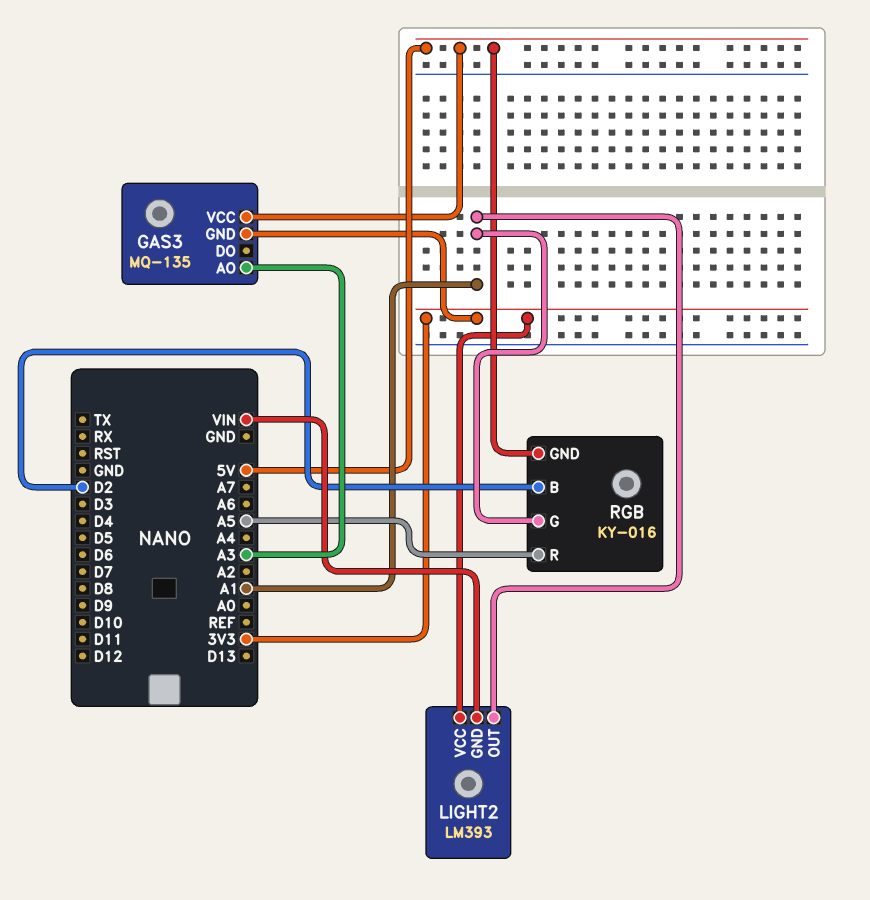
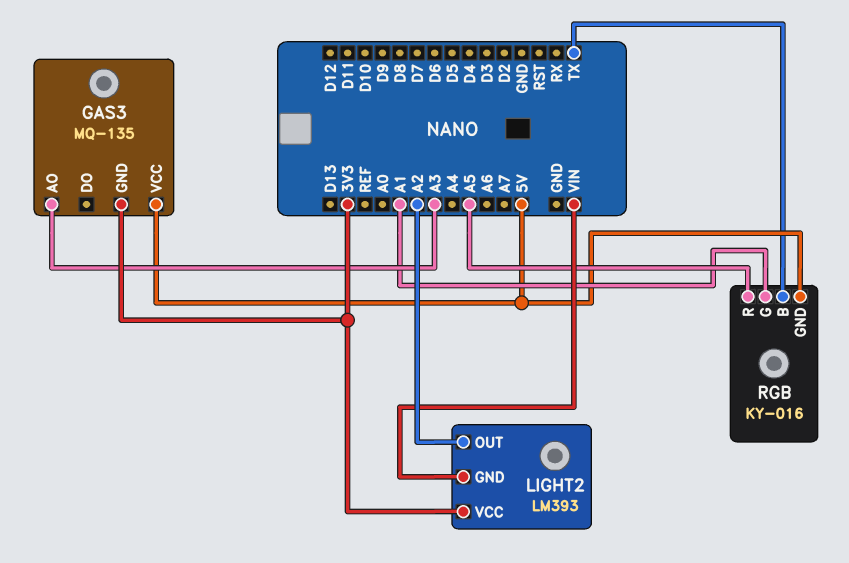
LIGHT2 pin OUT: A1 -> A2
RGB pin B: D2 -> TX

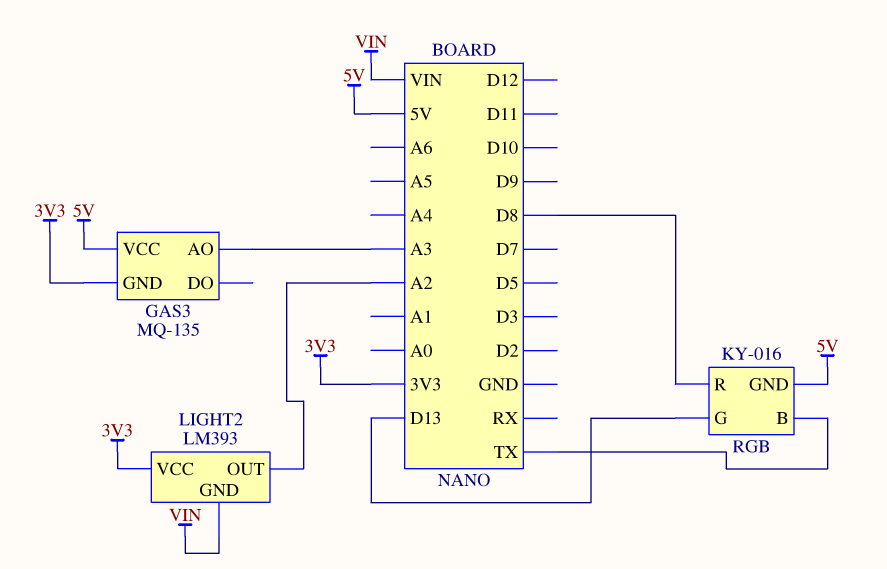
RGB pin G: A1 -> D13
RGB pin R: A5 -> D8

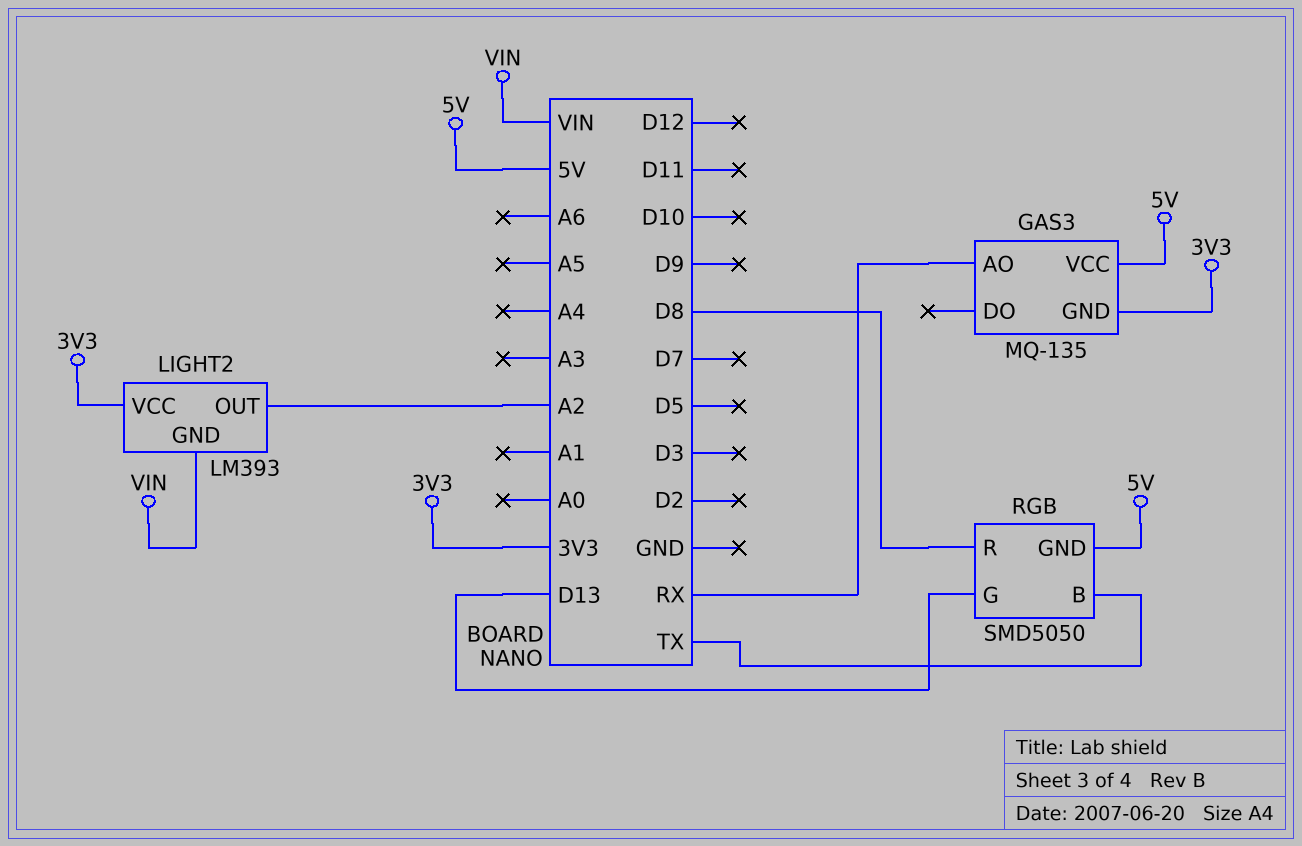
GAS3 pin AO: A3 -> RX
RGB: KY-016 -> SMD5050

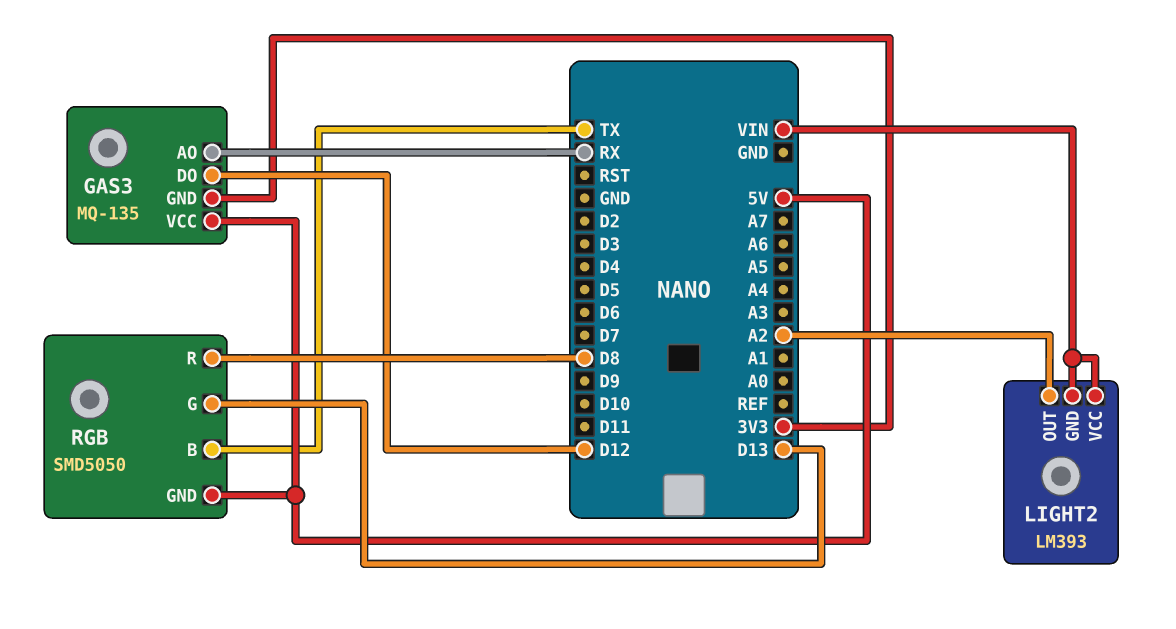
GAS3 pin DO: none -> D12
LIGHT2 pin VCC: 3V3 -> VIN

